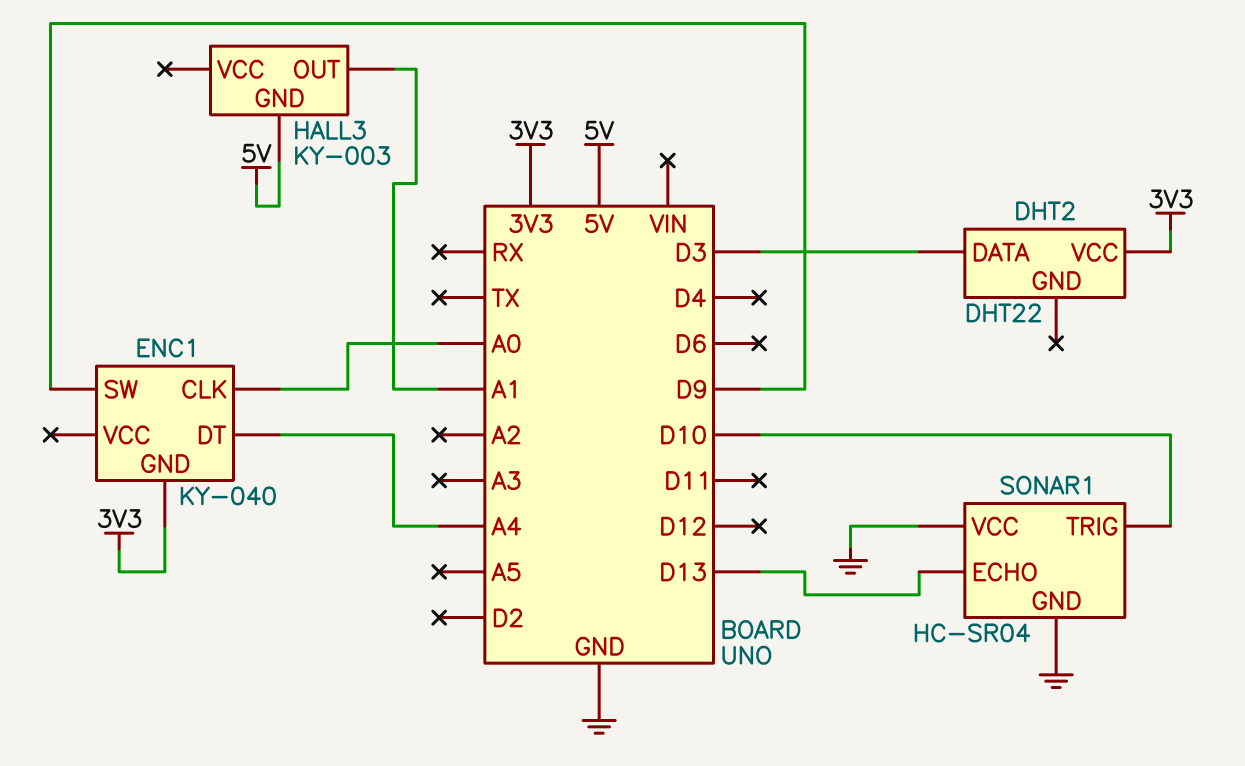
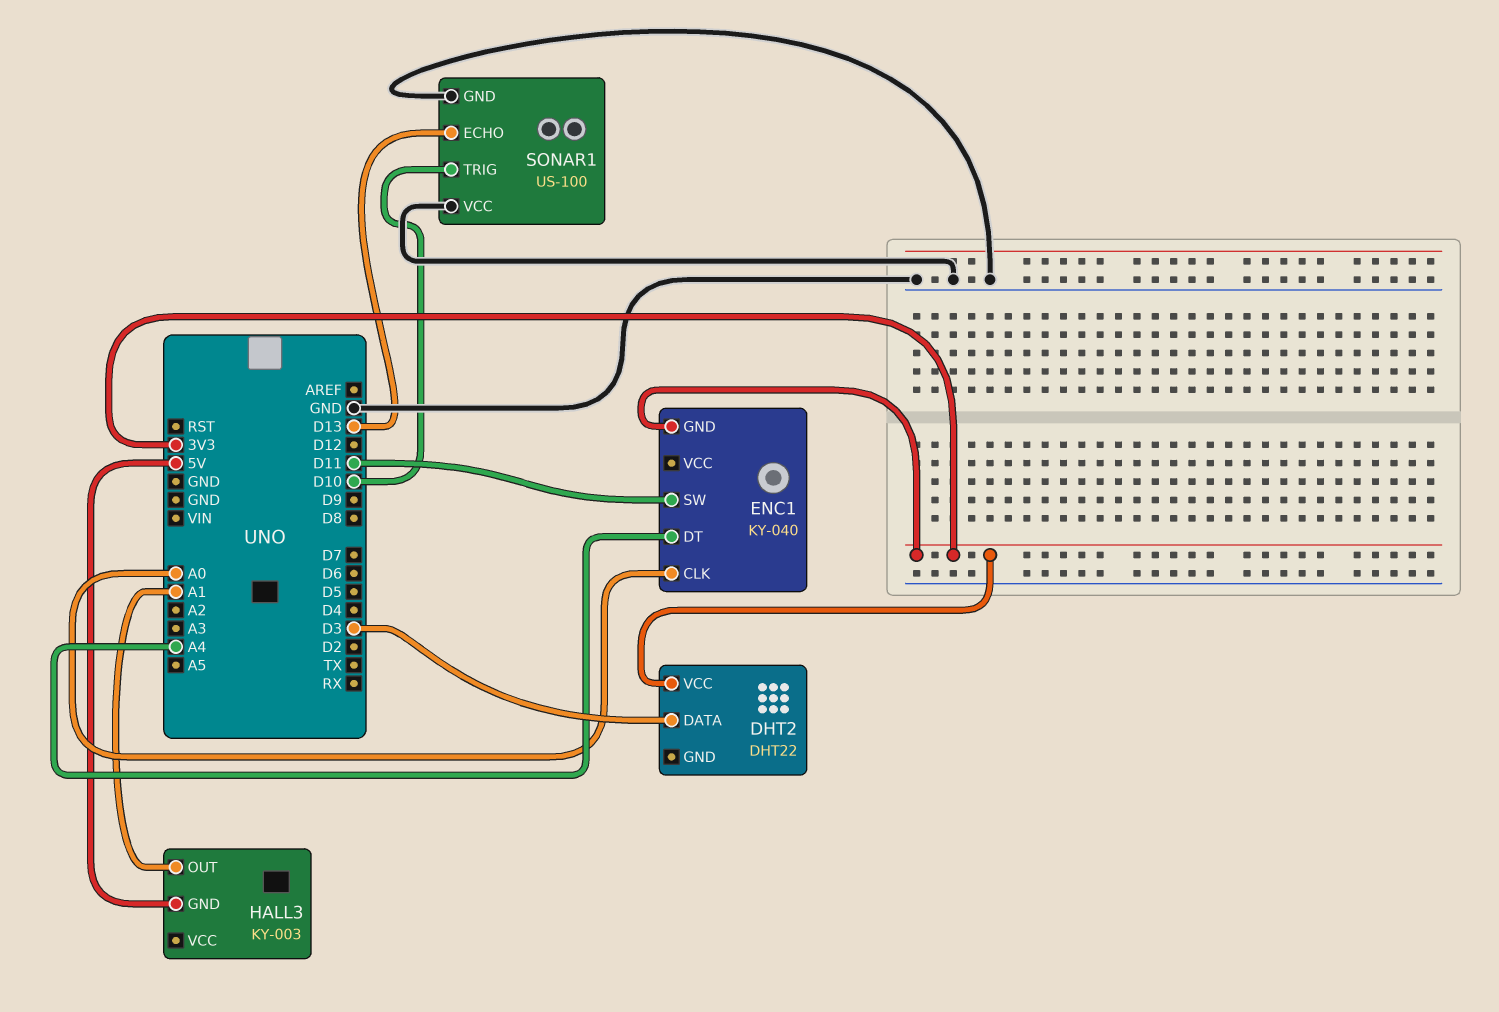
ENC1 pin SW: D9 -> D11
SONAR1: HC-SR04 -> US-100

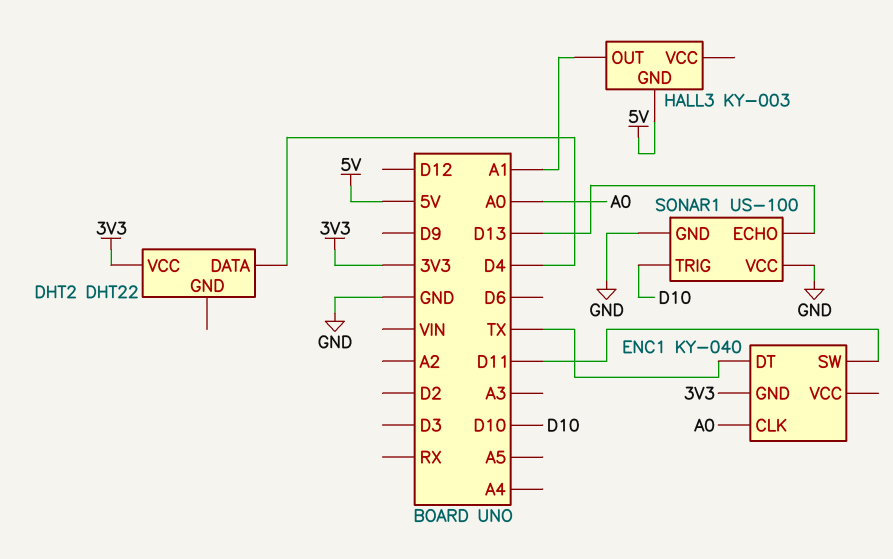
DHT2 pin DATA: D3 -> D4
ENC1 pin DT: A4 -> TX

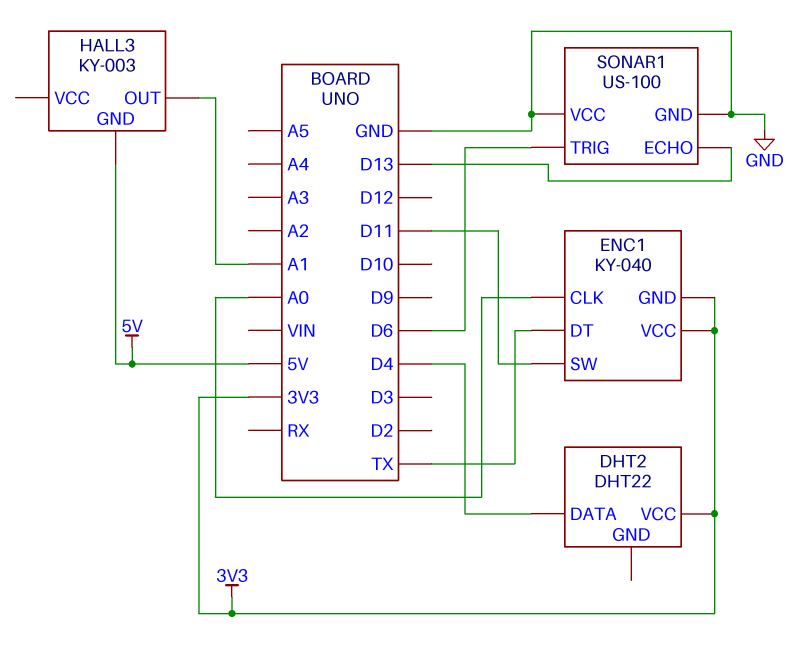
ENC1 pin VCC: none -> 3V3
SONAR1 pin TRIG: D10 -> D6

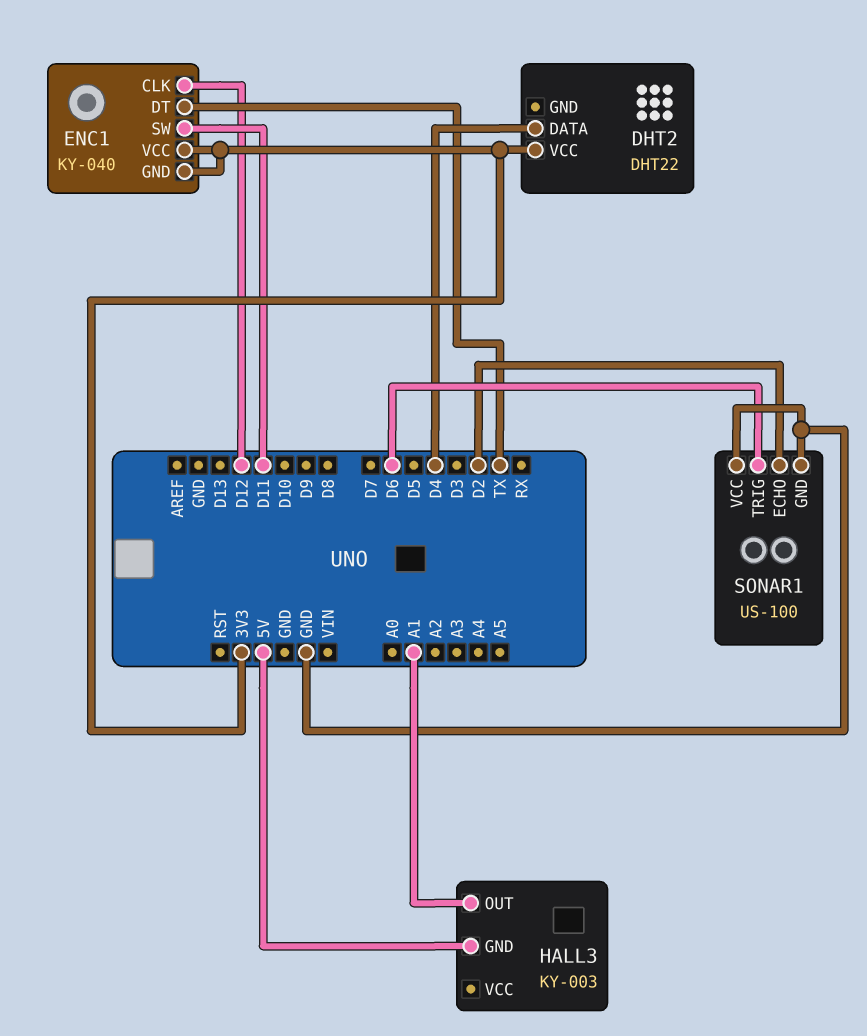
ENC1 pin CLK: A0 -> D12
SONAR1 pin ECHO: D13 -> D2

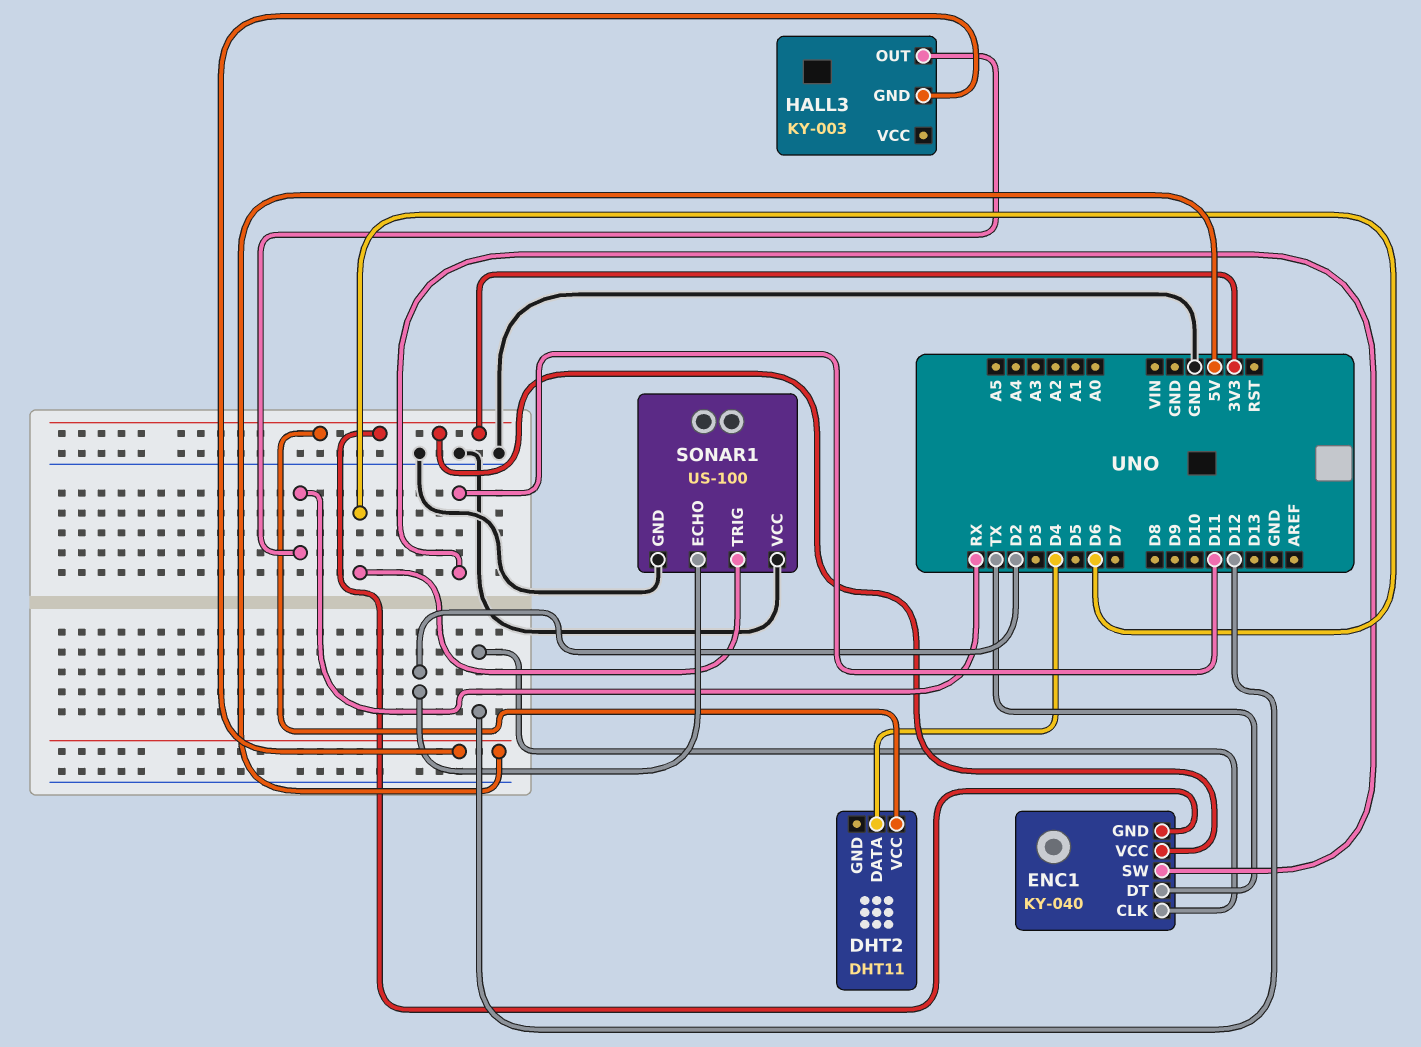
DHT2: DHT22 -> DHT11
HALL3 pin OUT: A1 -> RX

